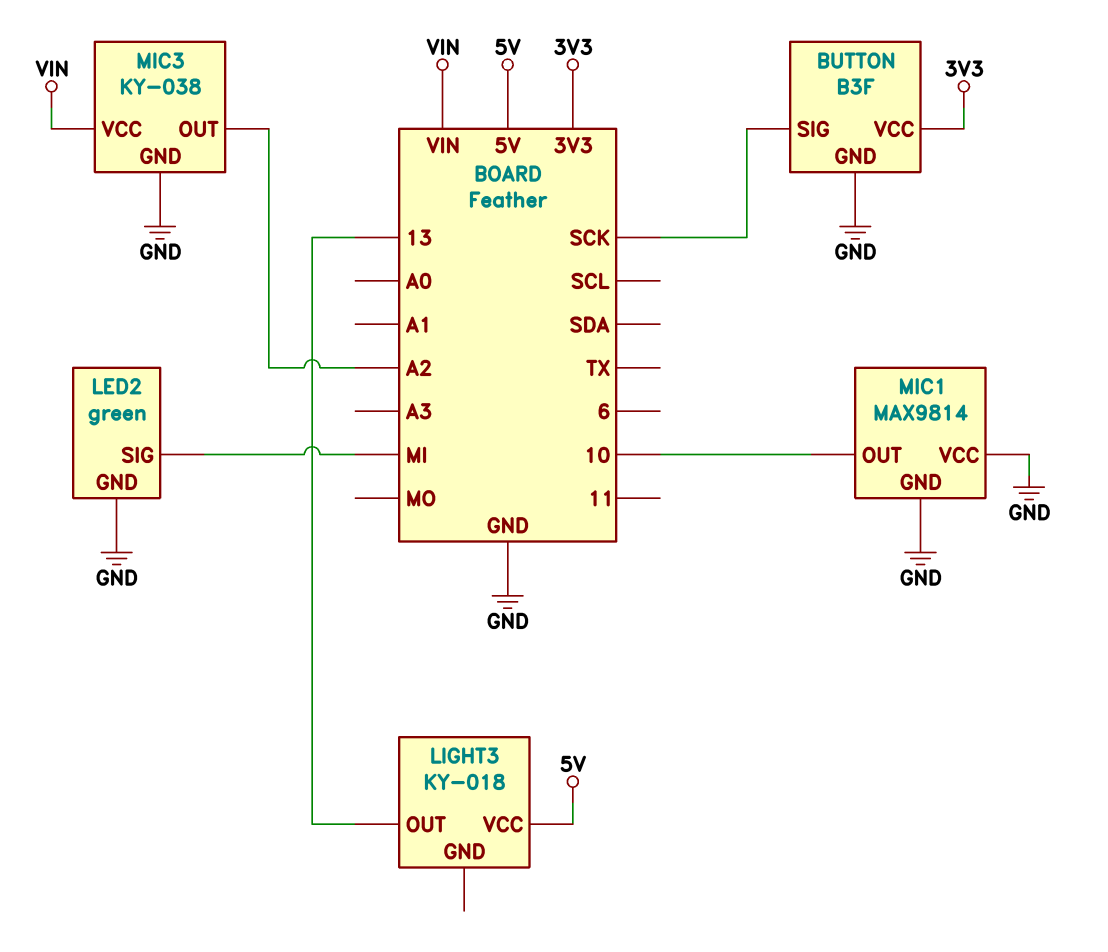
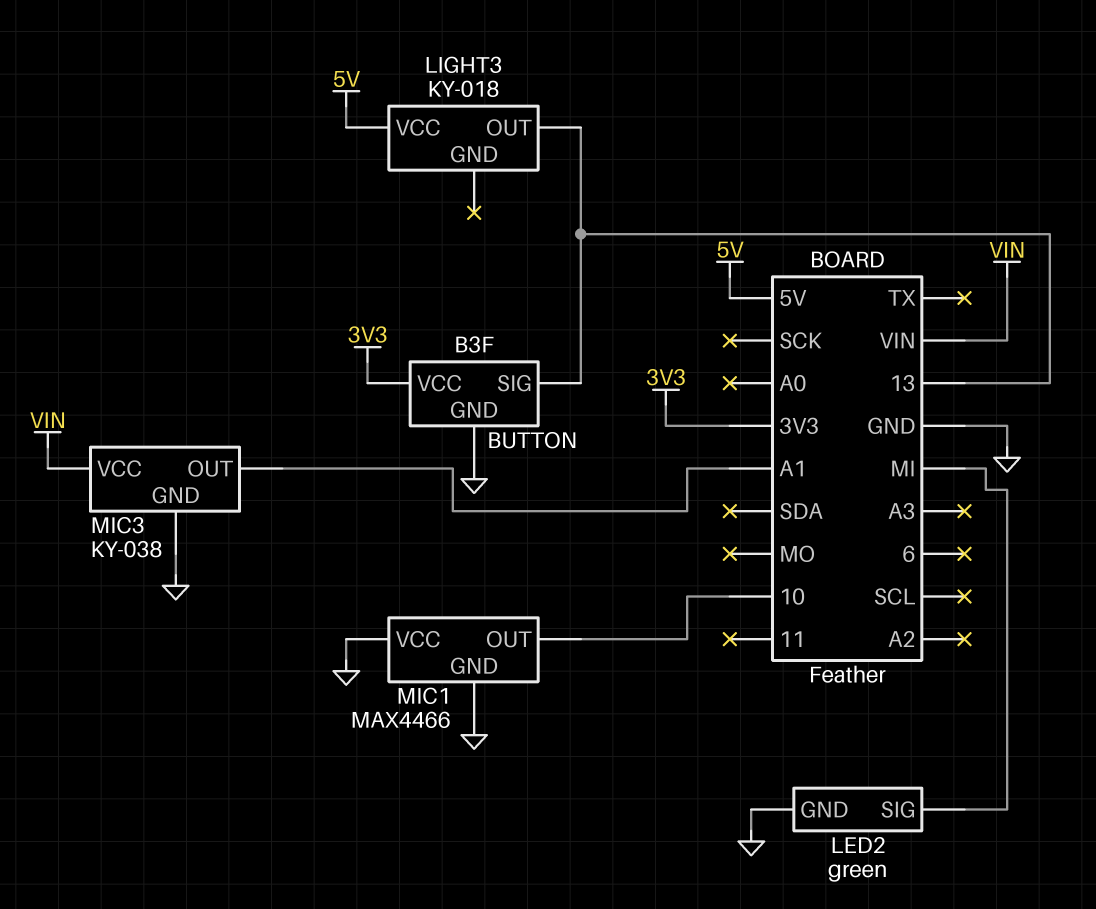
BUTTON pin SIG: SCK -> 13
MIC1: MAX9814 -> MAX4466
MIC3 pin OUT: A2 -> A1

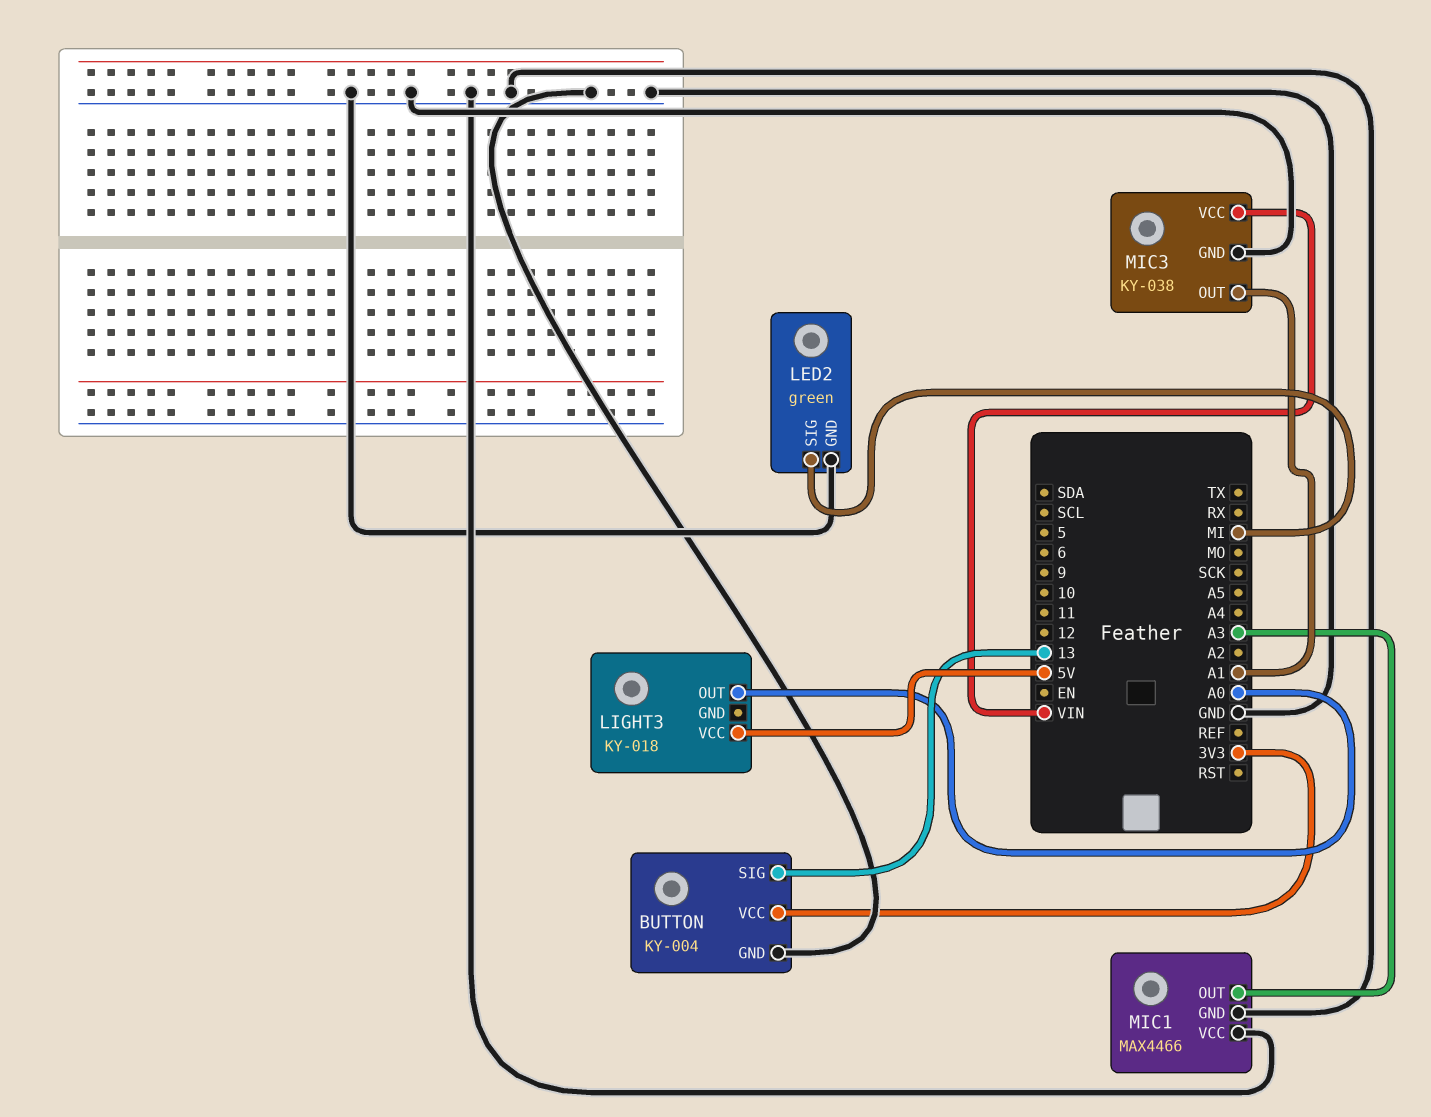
BUTTON: B3F -> KY-004
LIGHT3 pin OUT: 13 -> A0
MIC1 pin OUT: 10 -> A3

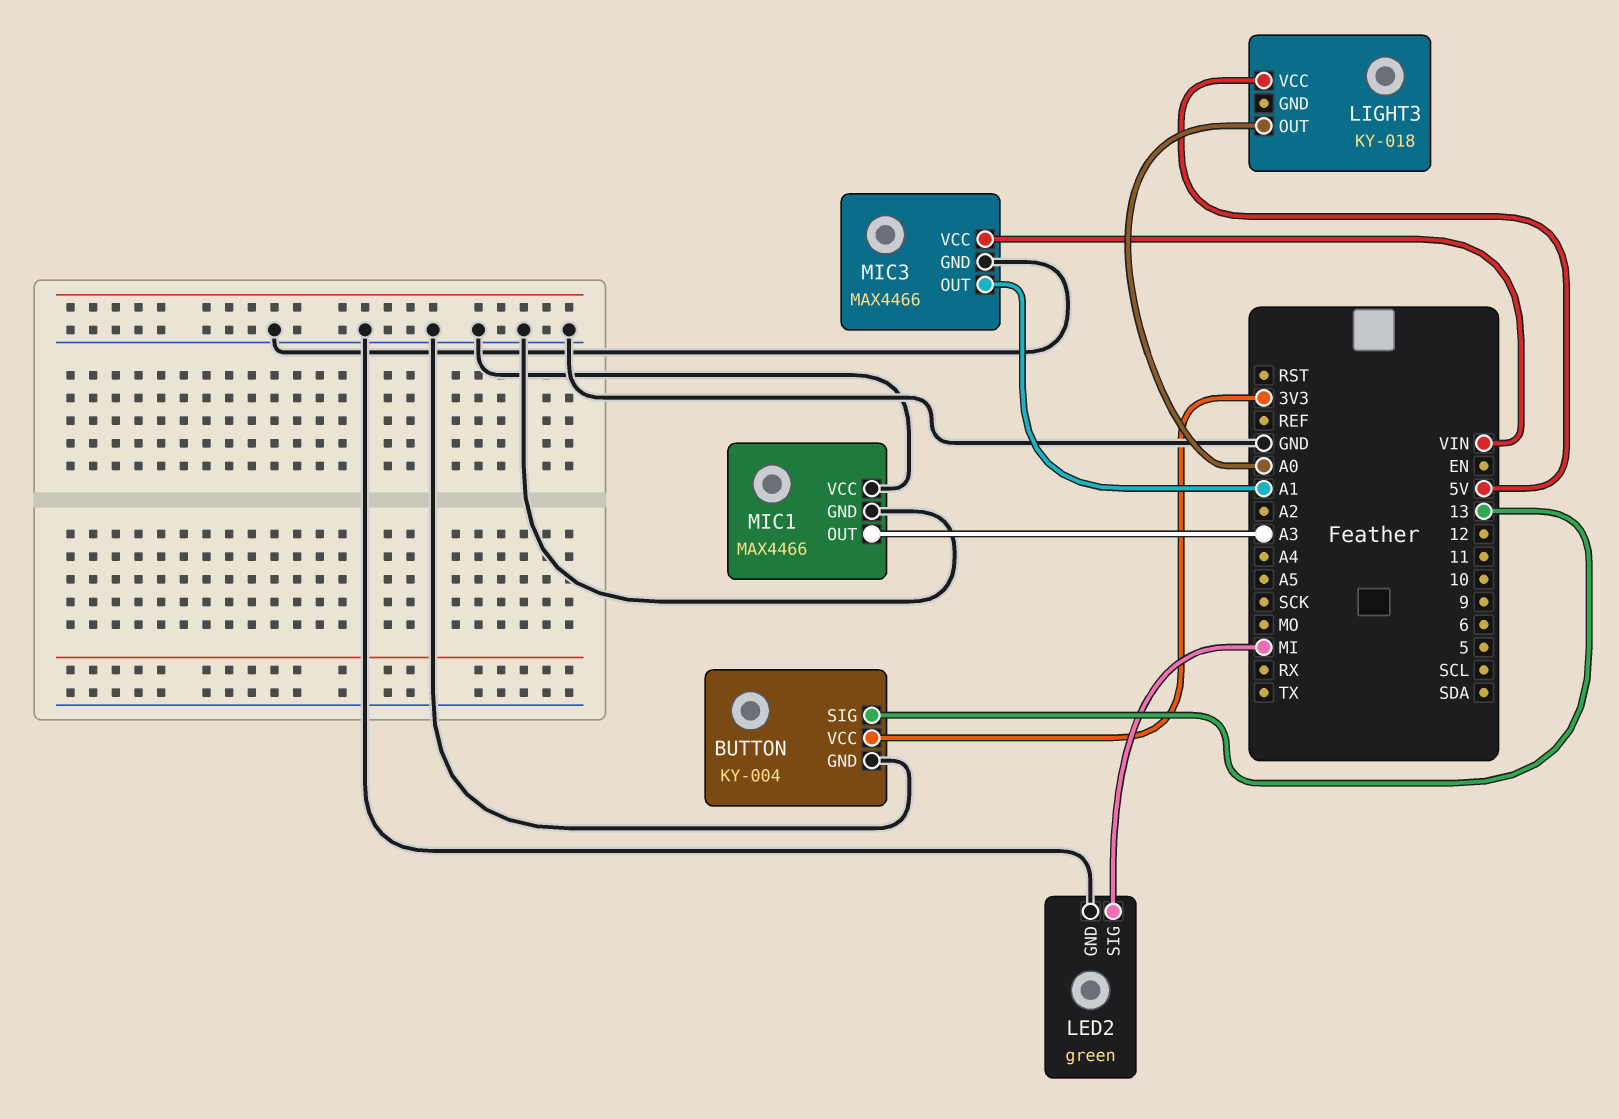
MIC3: KY-038 -> MAX4466

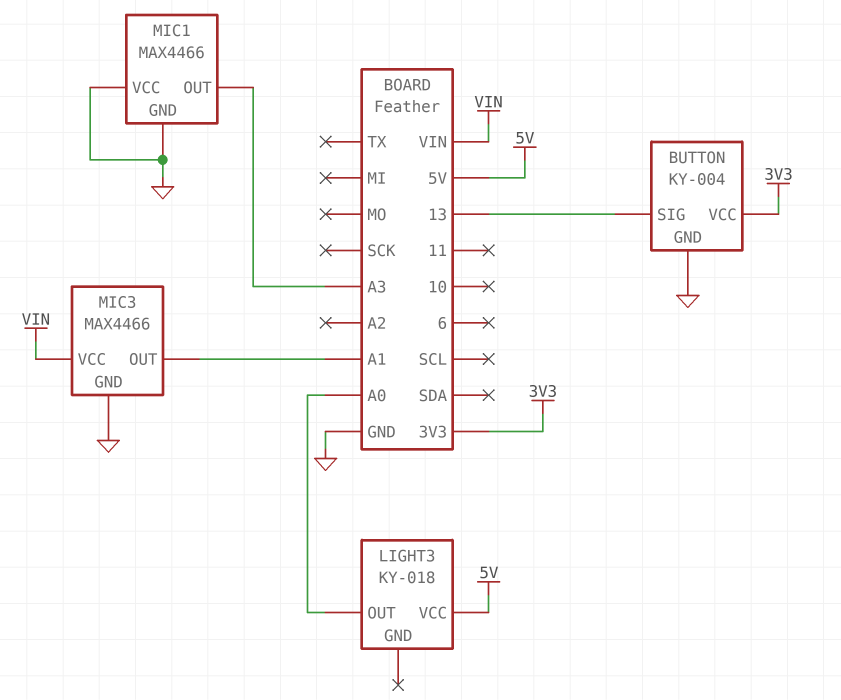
LED2: green -> none
LED2 pin GND: GND -> none
LED2 pin SIG: MI -> none

